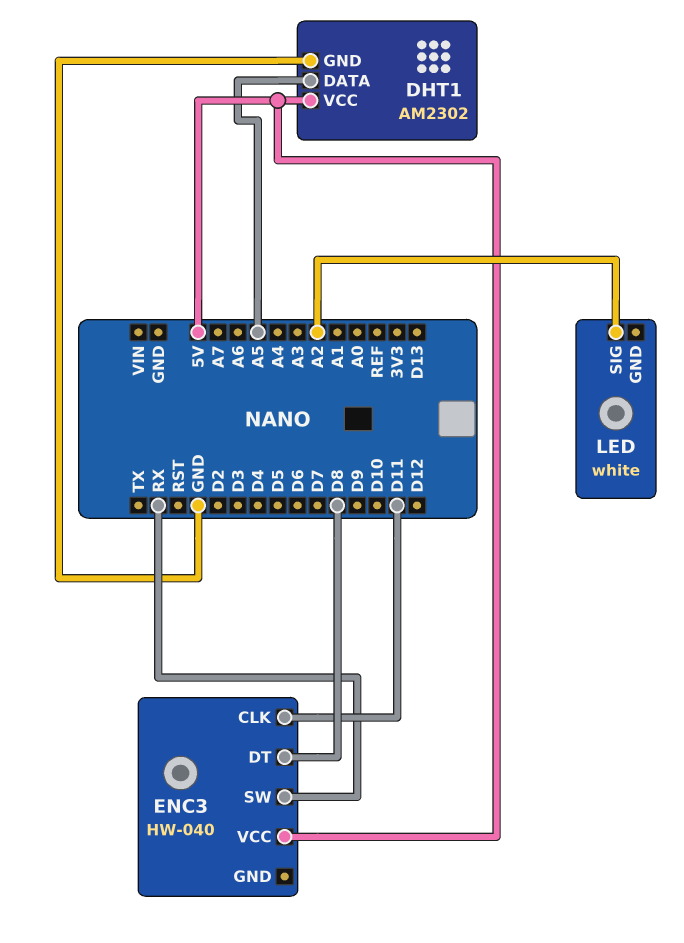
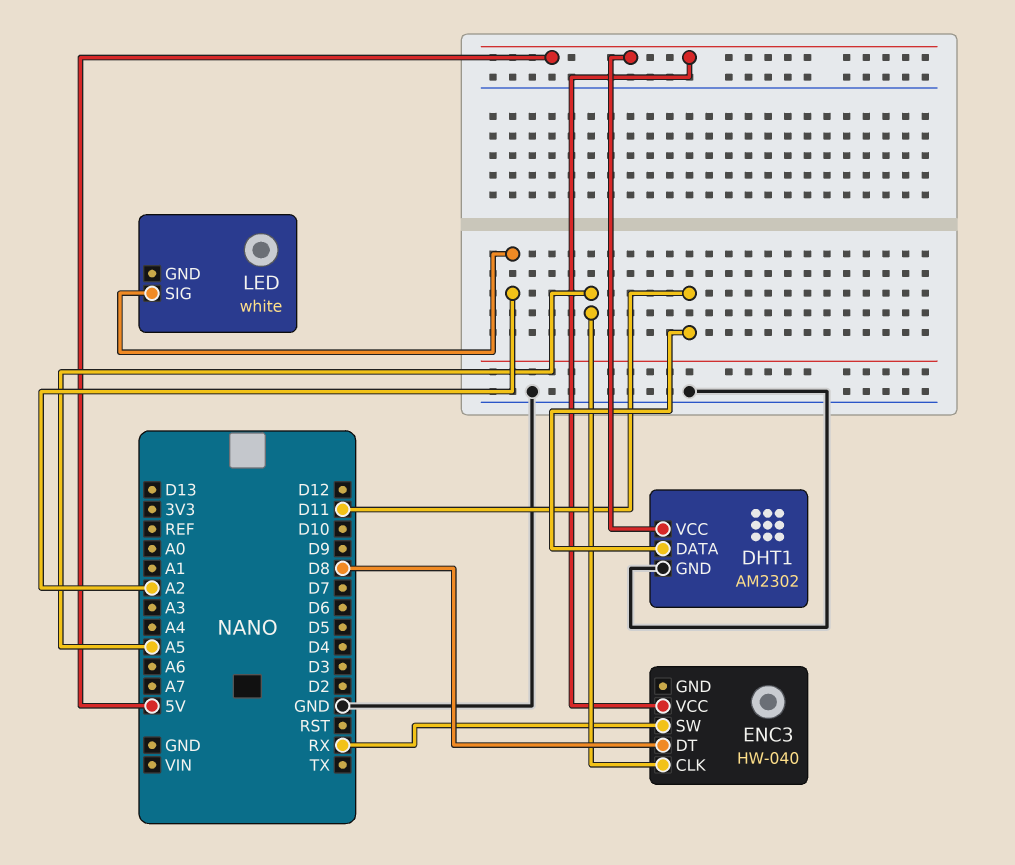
DHT1 pin DATA: A5 -> D11
ENC3 pin CLK: D11 -> A5

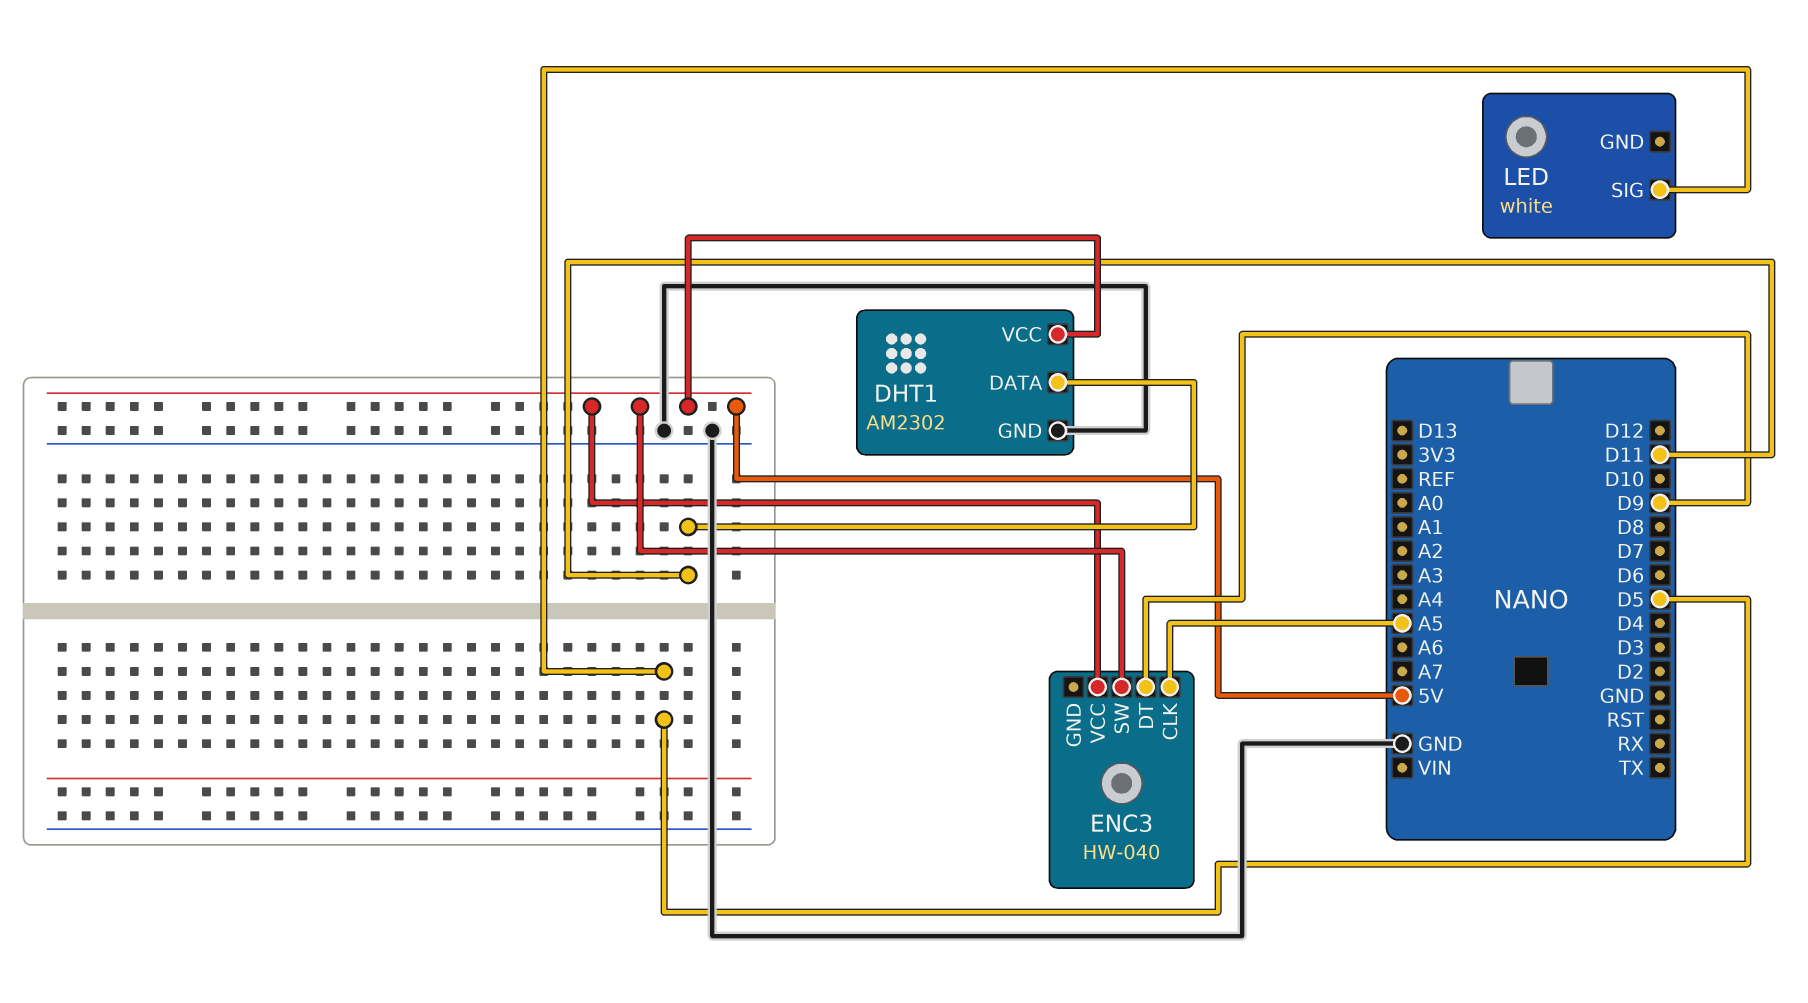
ENC3 pin DT: D8 -> D9
ENC3 pin SW: RX -> 5V
LED pin SIG: A2 -> D5

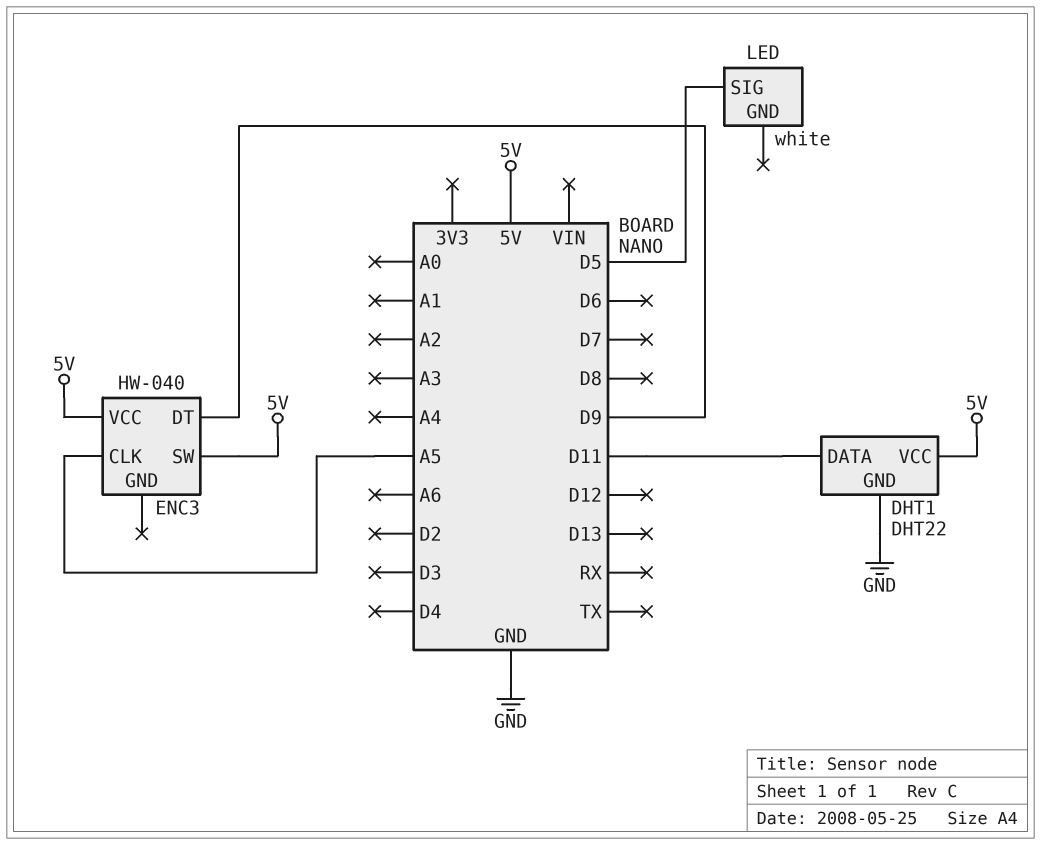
DHT1: AM2302 -> DHT22

